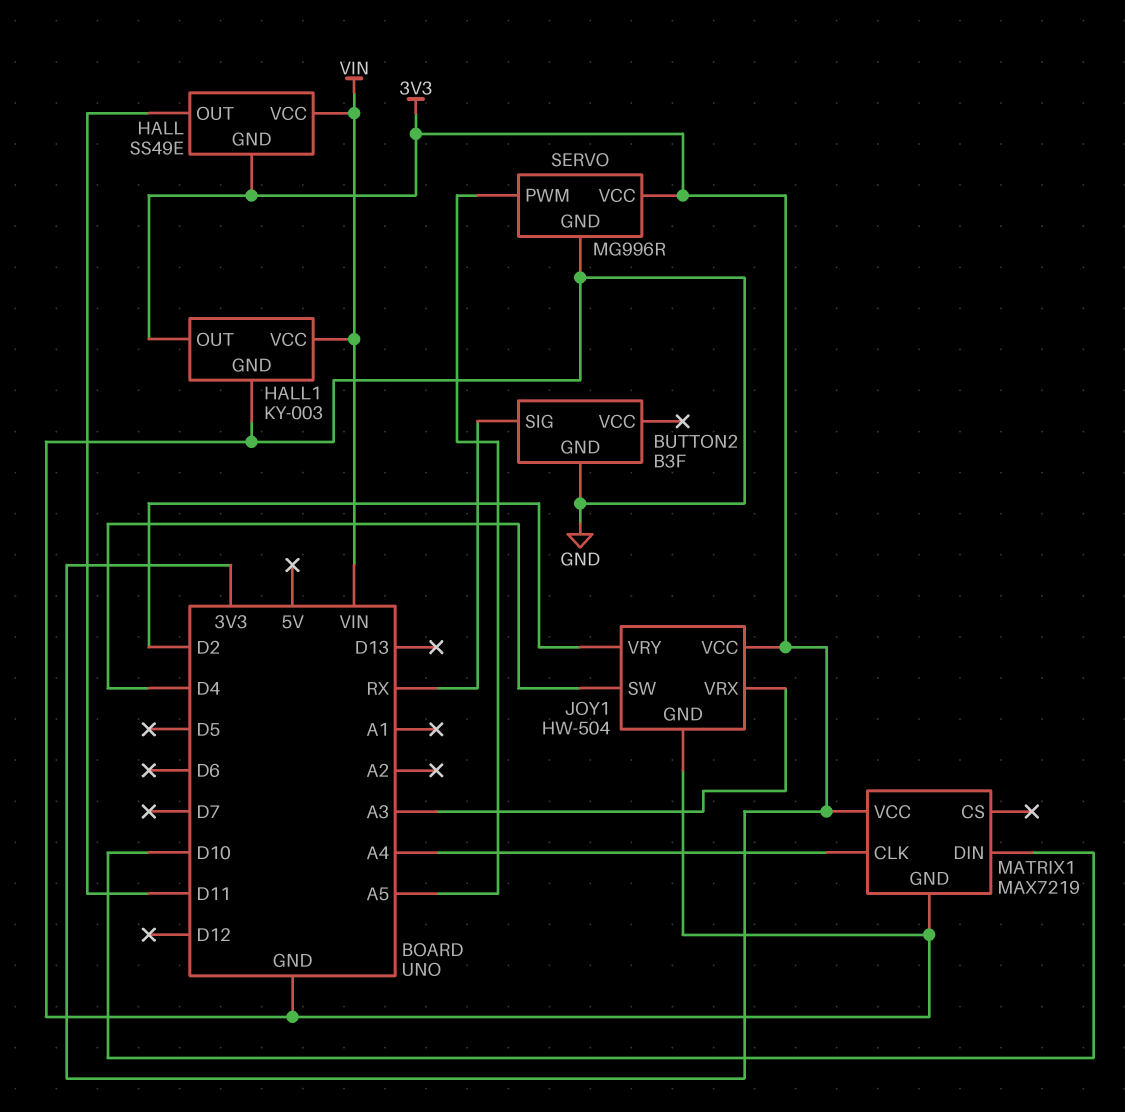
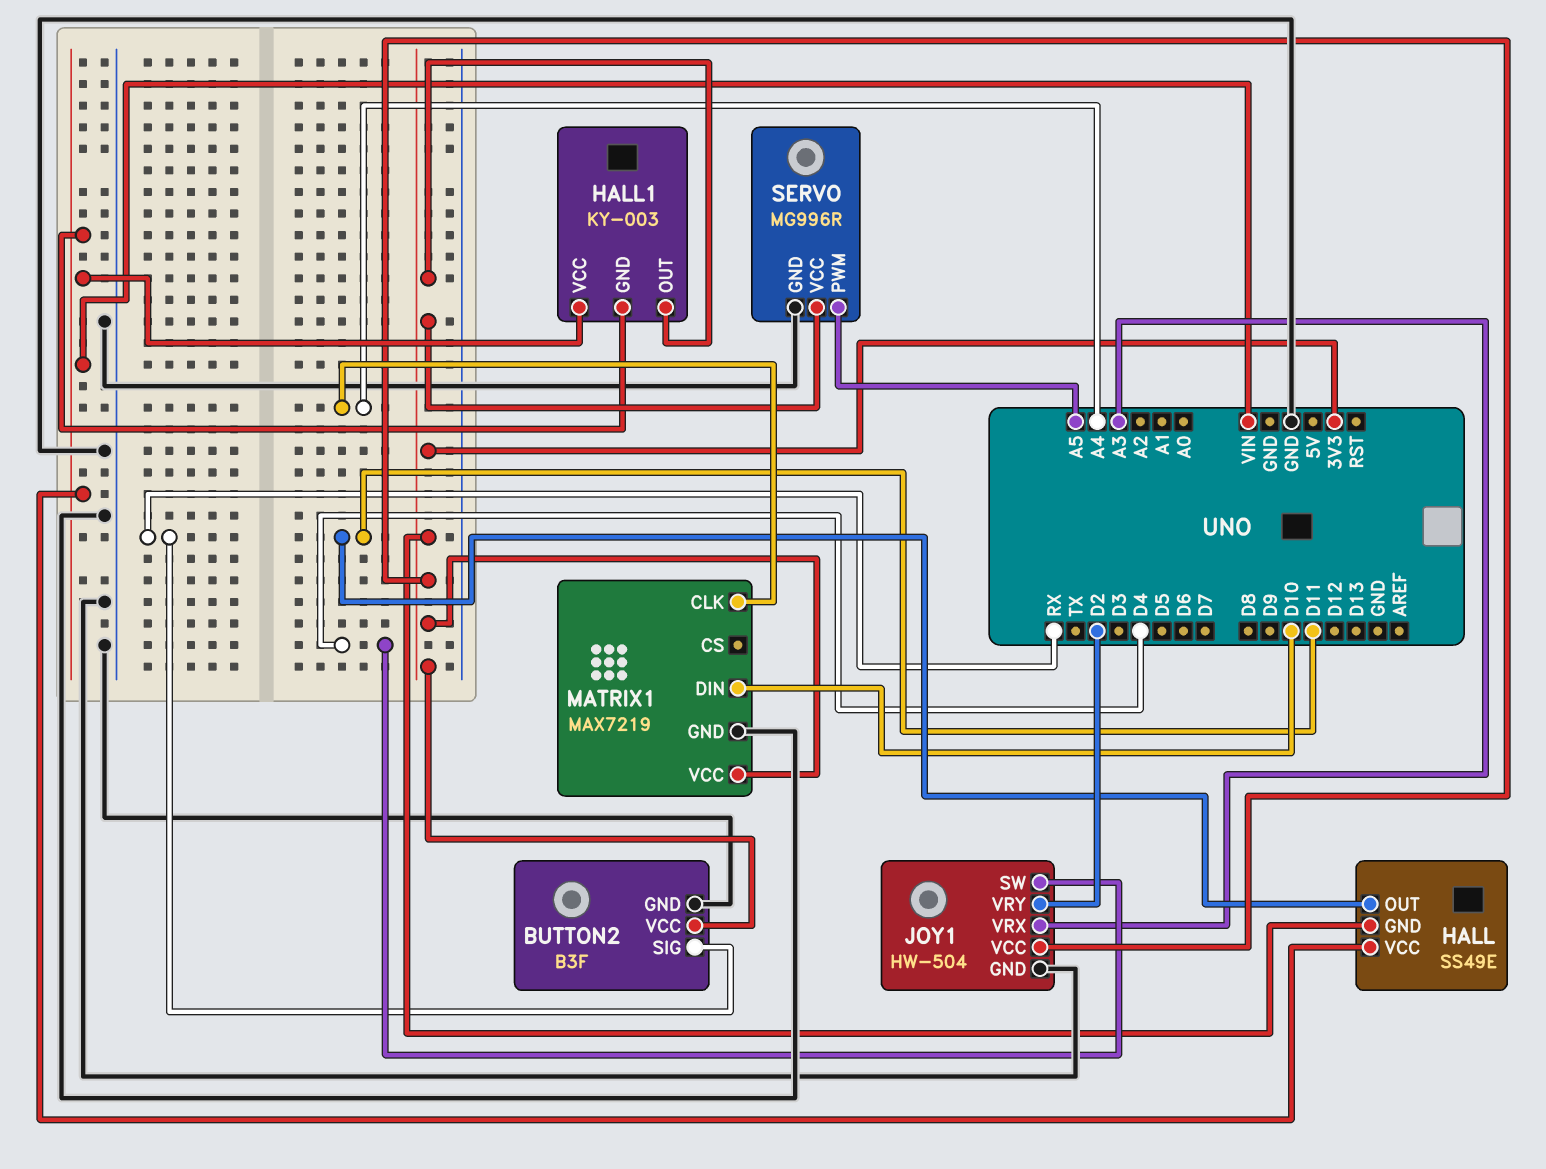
BUTTON2 pin VCC: none -> 3V3
HALL1 pin GND: GND -> VIN

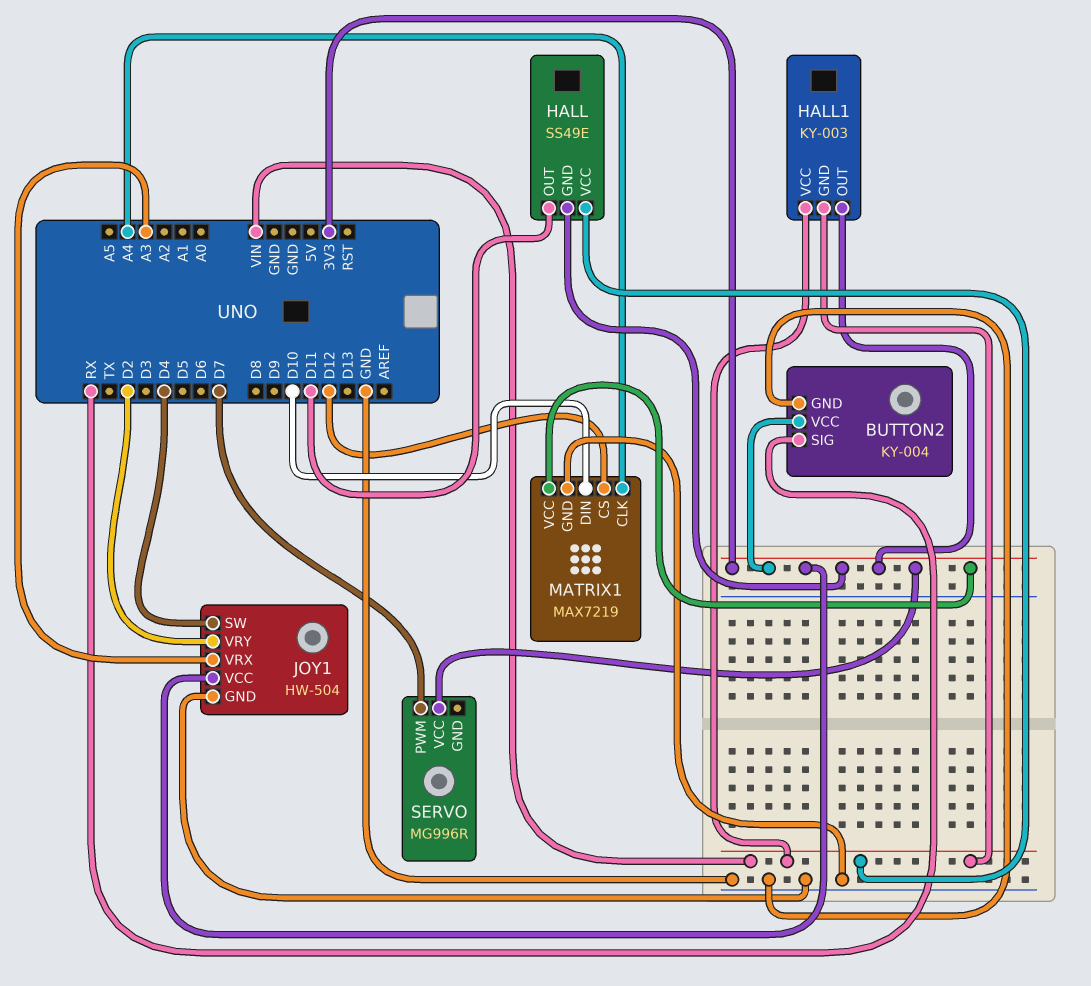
BUTTON2: B3F -> KY-004
MATRIX1 pin CS: none -> D12
SERVO pin GND: GND -> none
SERVO pin PWM: A5 -> D7

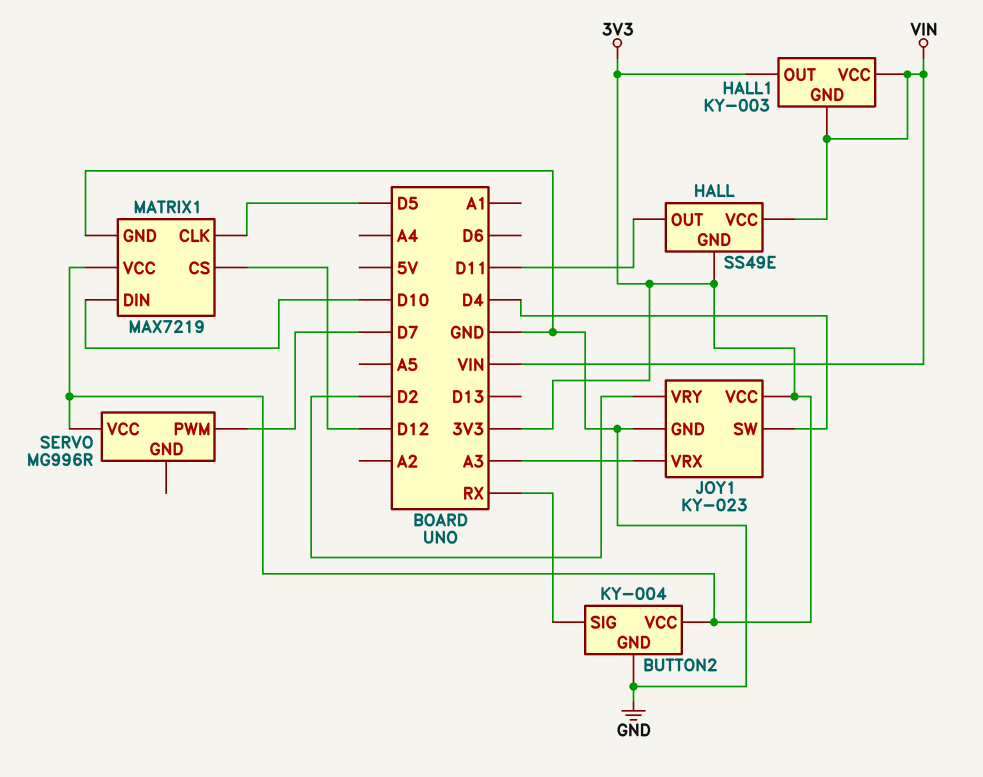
JOY1: HW-504 -> KY-023
MATRIX1 pin CLK: A4 -> D5

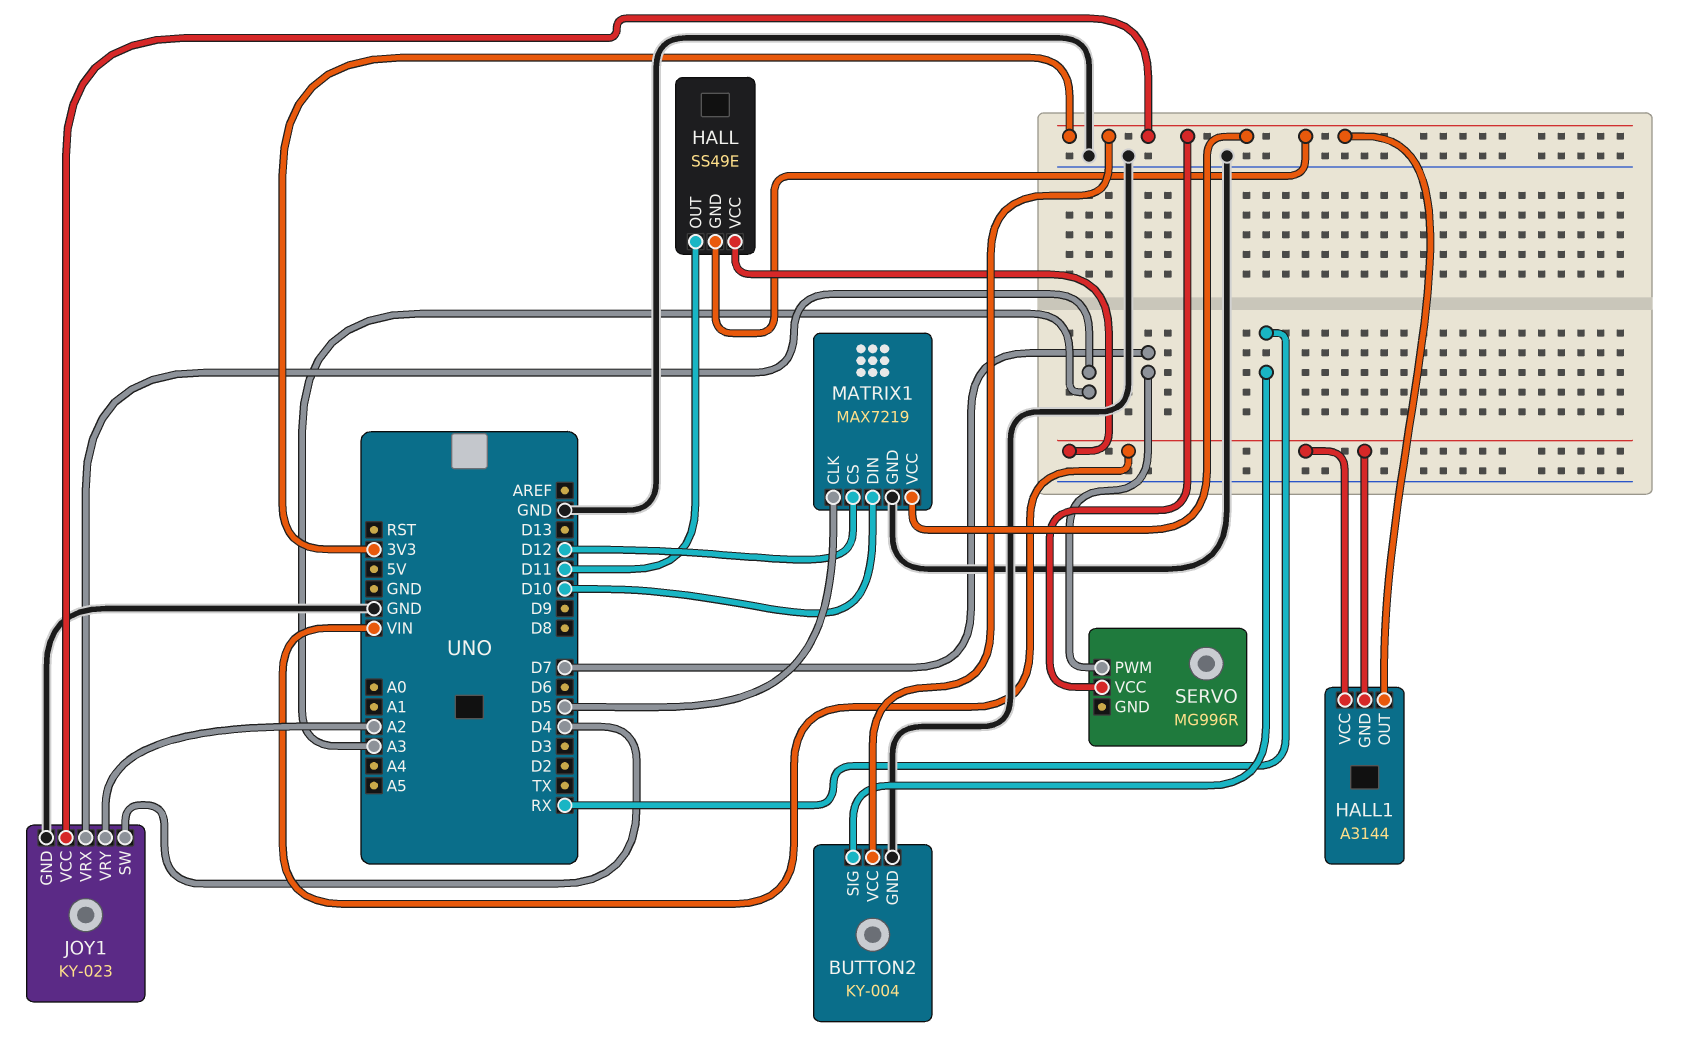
HALL1: KY-003 -> A3144
JOY1 pin VRY: D2 -> A2

